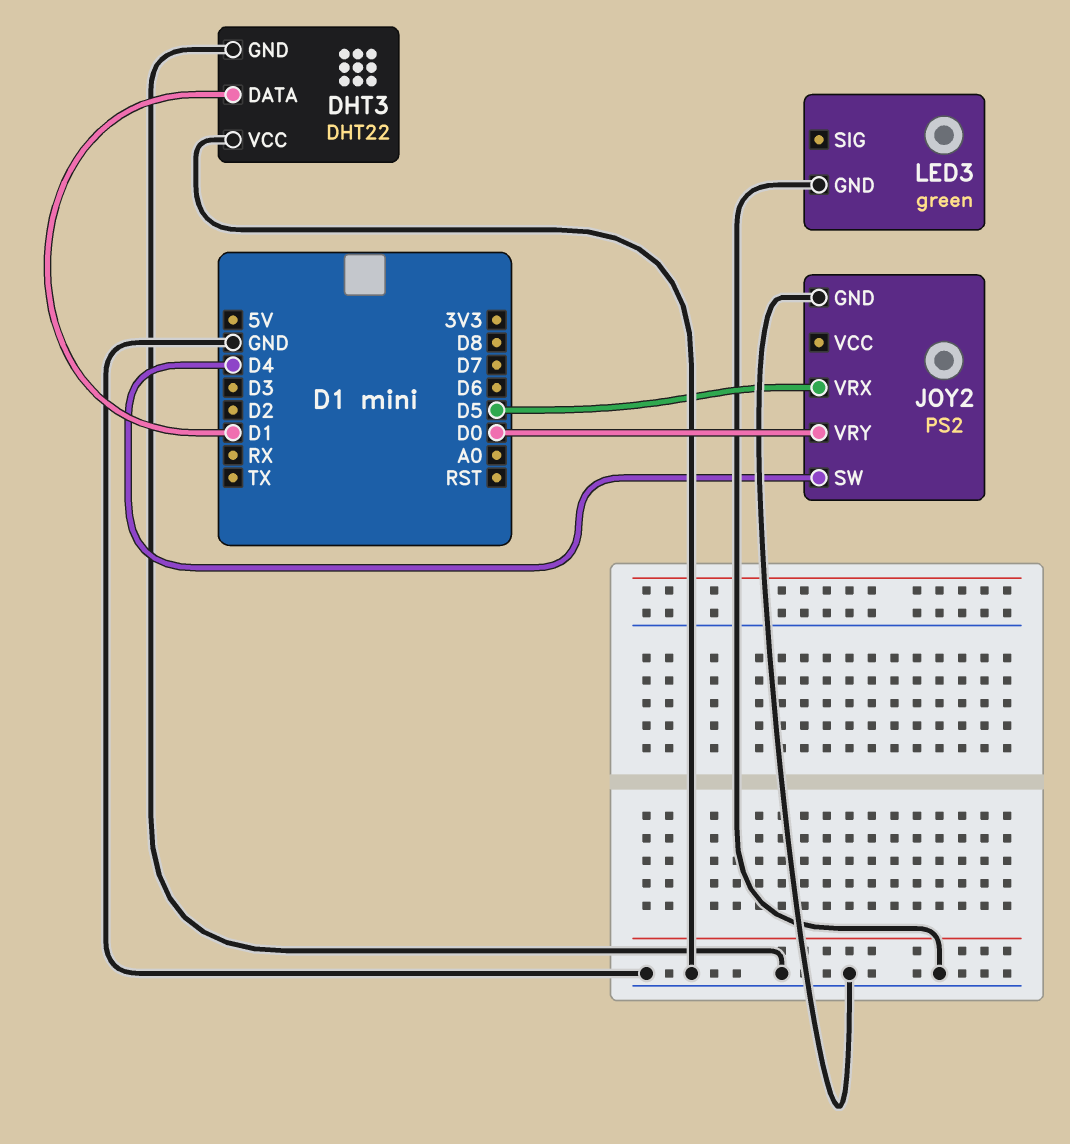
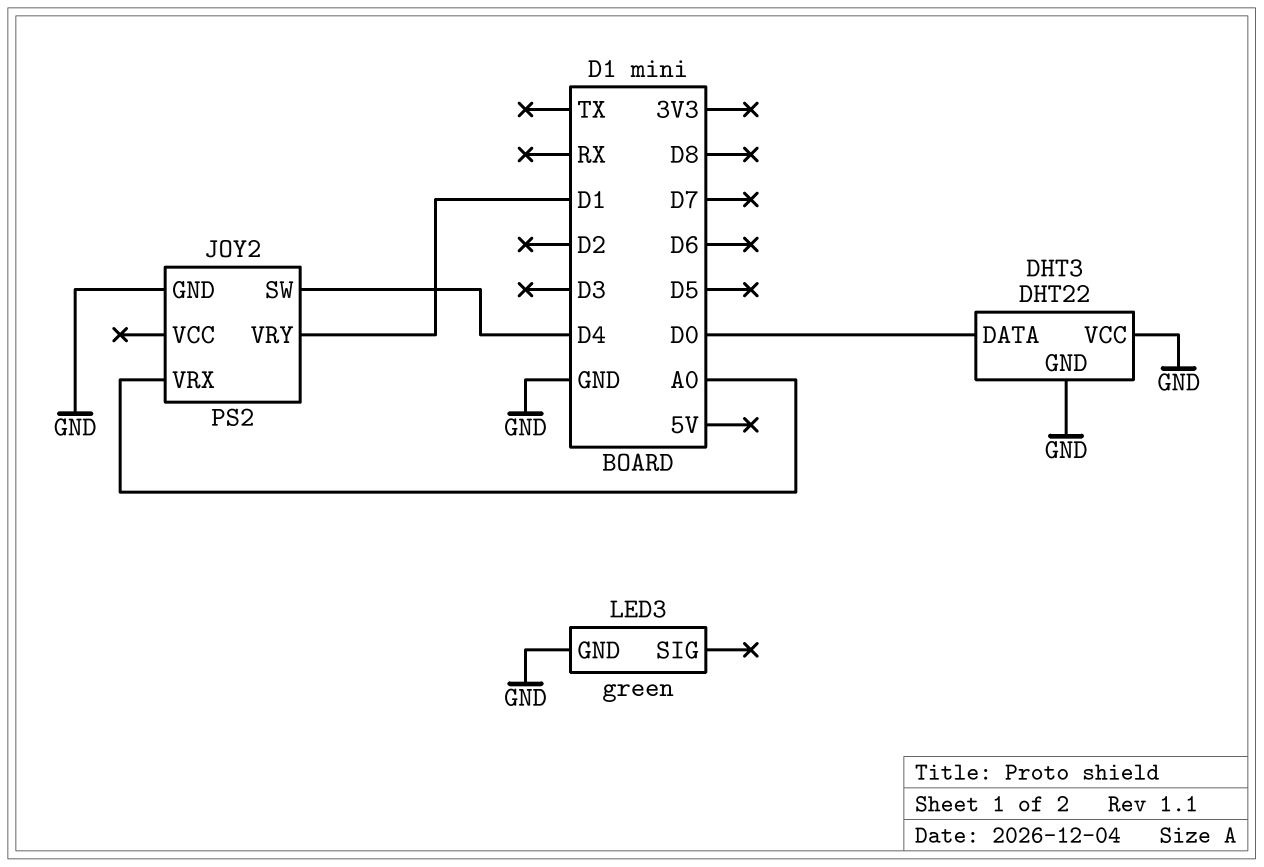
DHT3 pin DATA: D1 -> D0
JOY2 pin VRX: D5 -> A0
JOY2 pin VRY: D0 -> D1

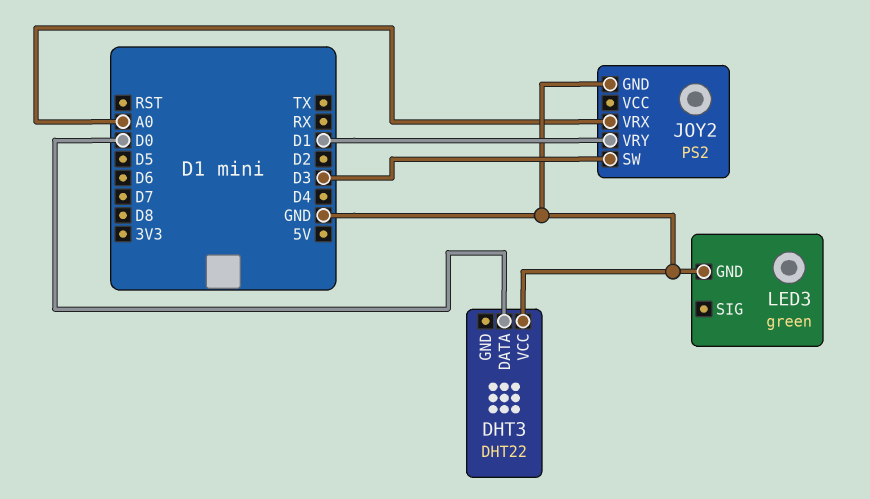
DHT3 pin GND: GND -> none
JOY2 pin SW: D4 -> D3

